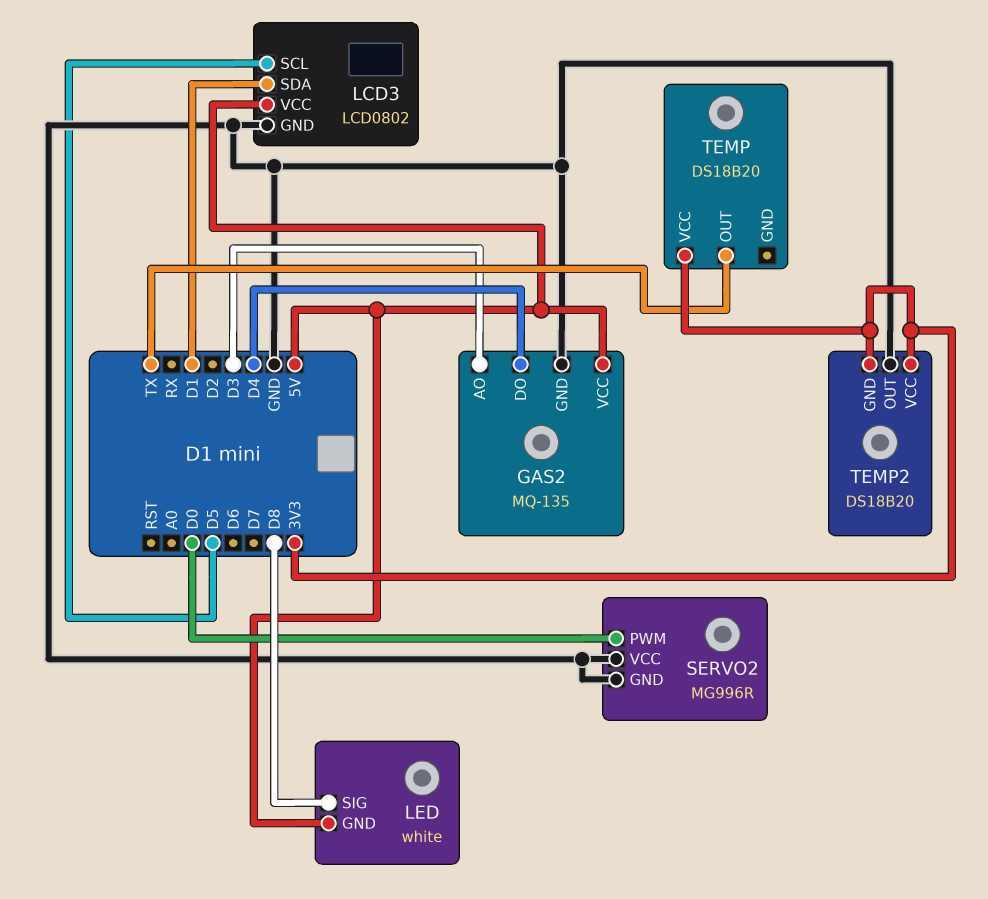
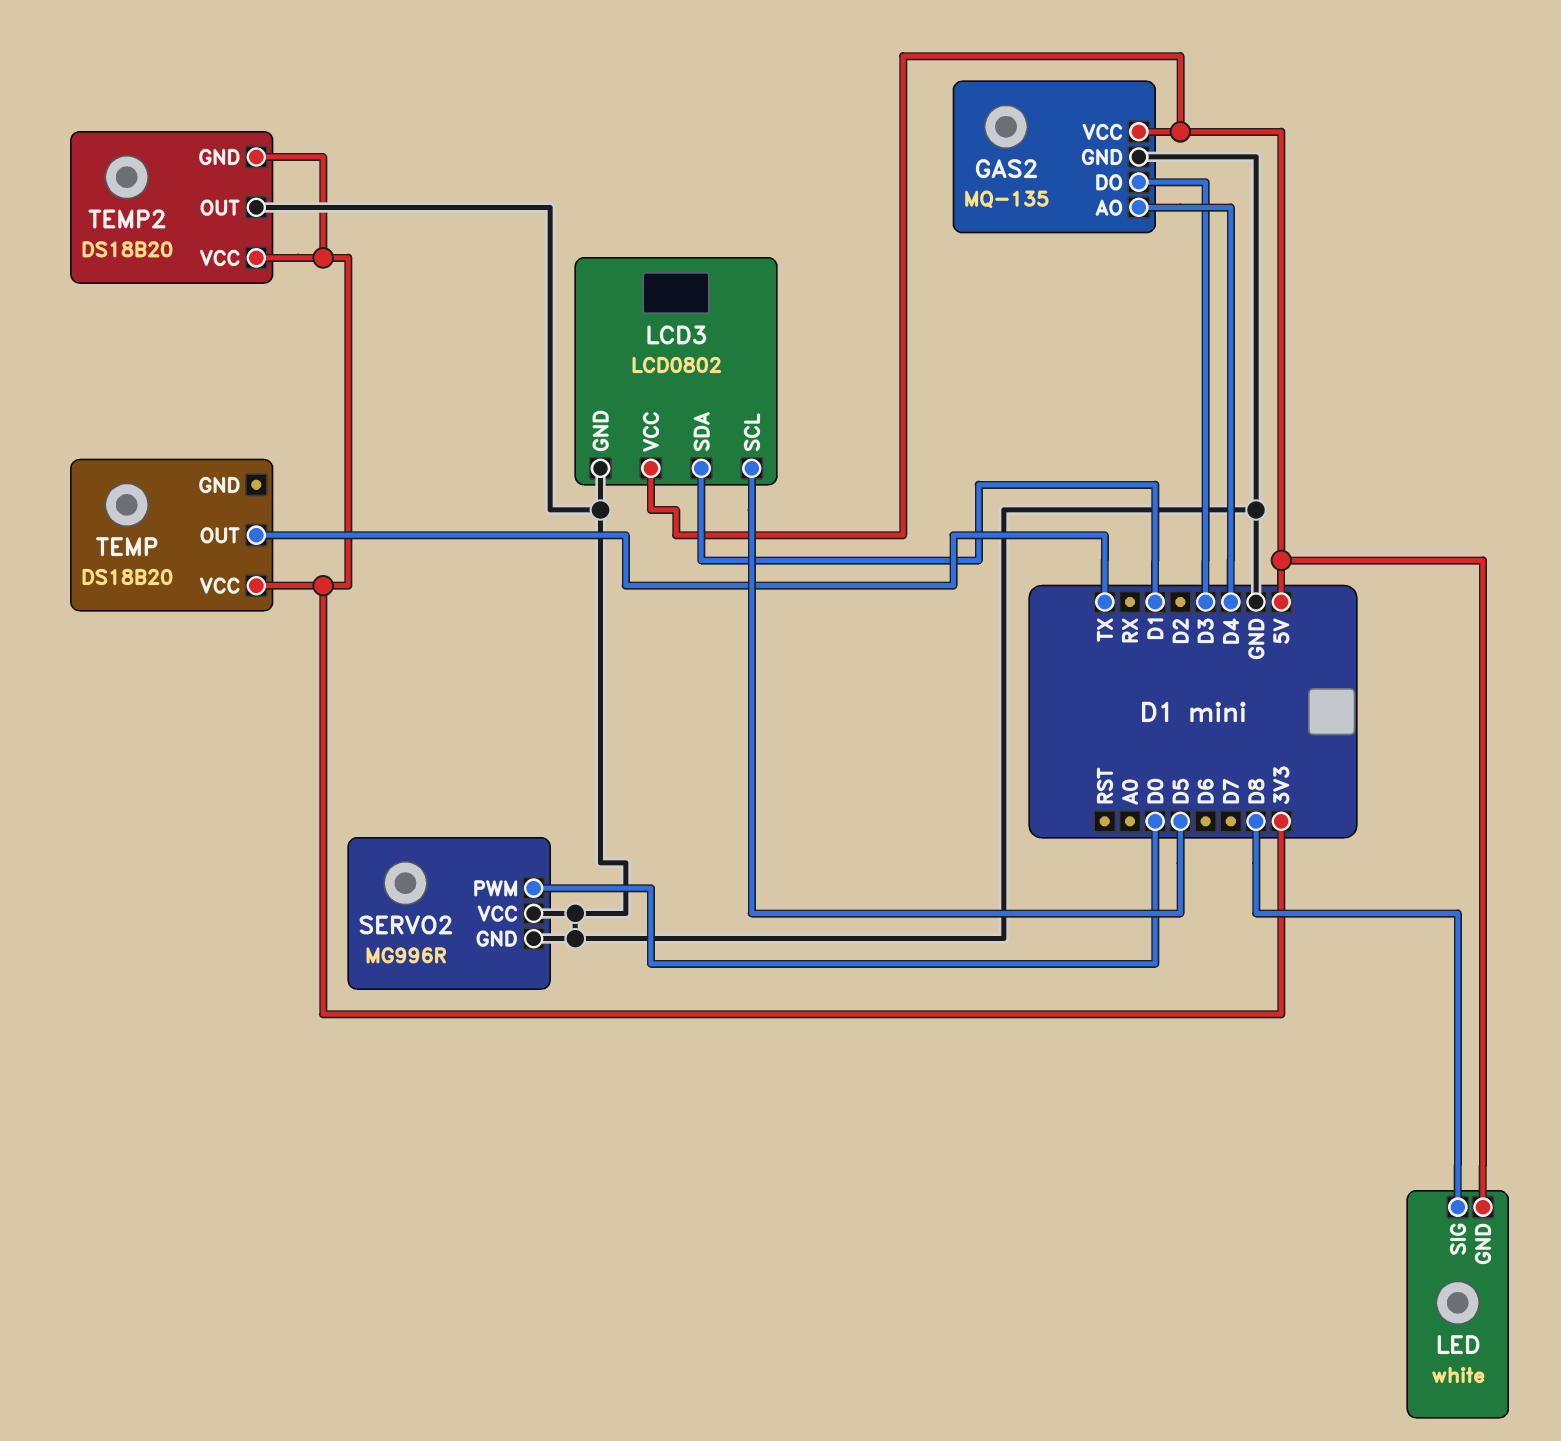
GAS2 pin AO: D3 -> D4
GAS2 pin DO: D4 -> D3

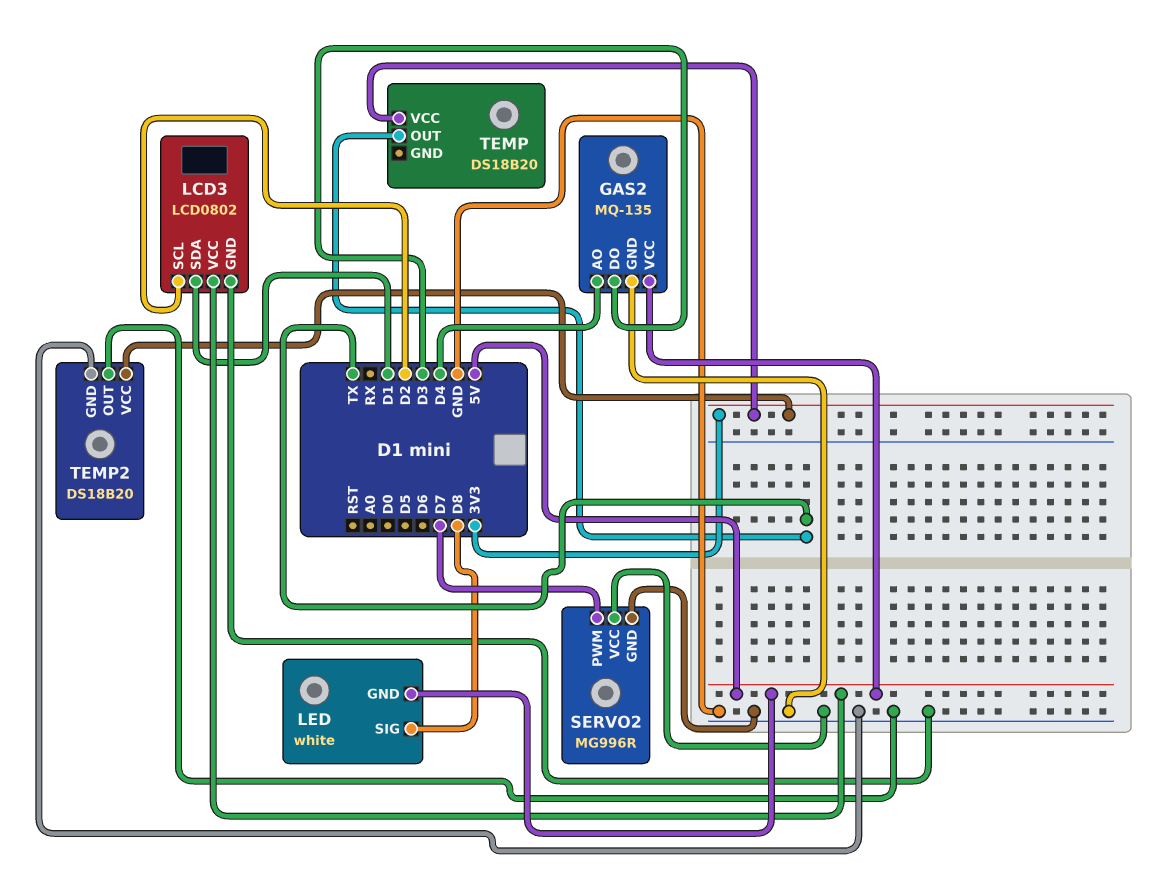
LCD3 pin SCL: D5 -> D2
SERVO2 pin PWM: D0 -> D7
TEMP2 pin GND: 3V3 -> GND

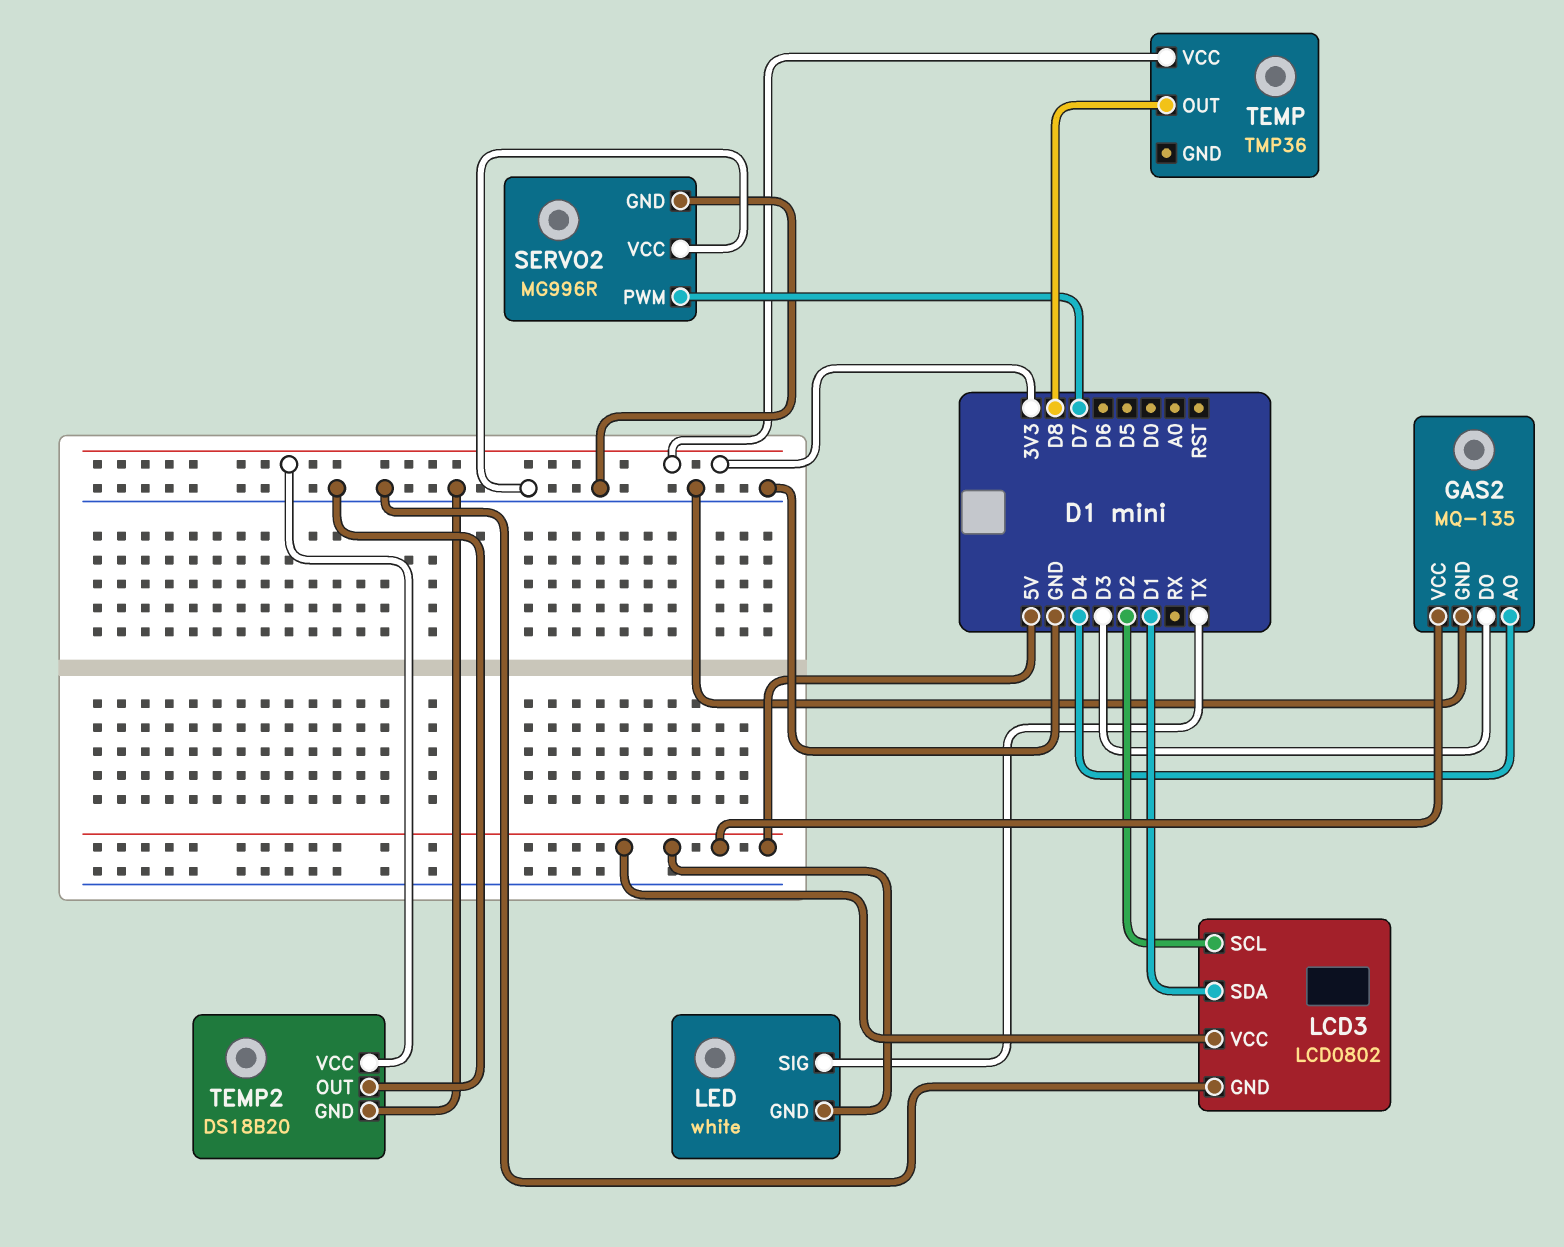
LED pin SIG: D8 -> TX
TEMP: DS18B20 -> TMP36
TEMP pin OUT: TX -> D8

